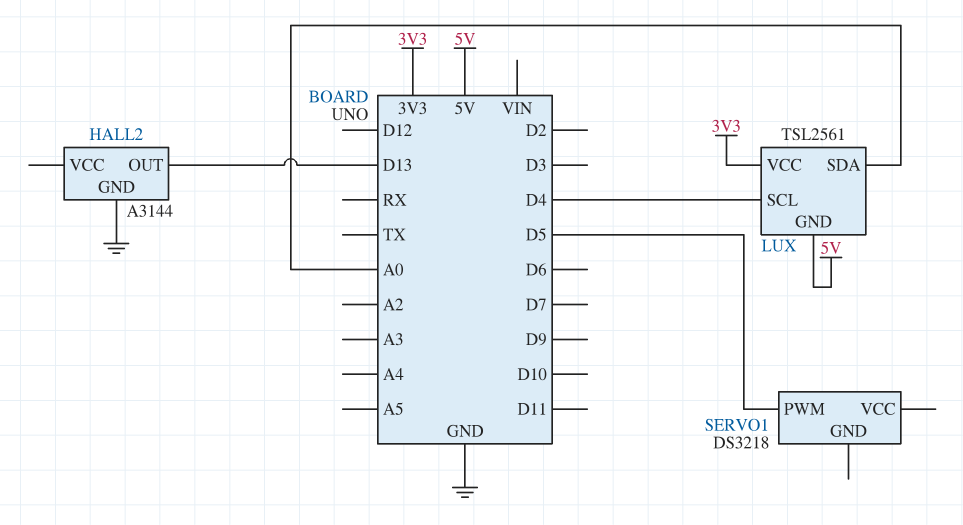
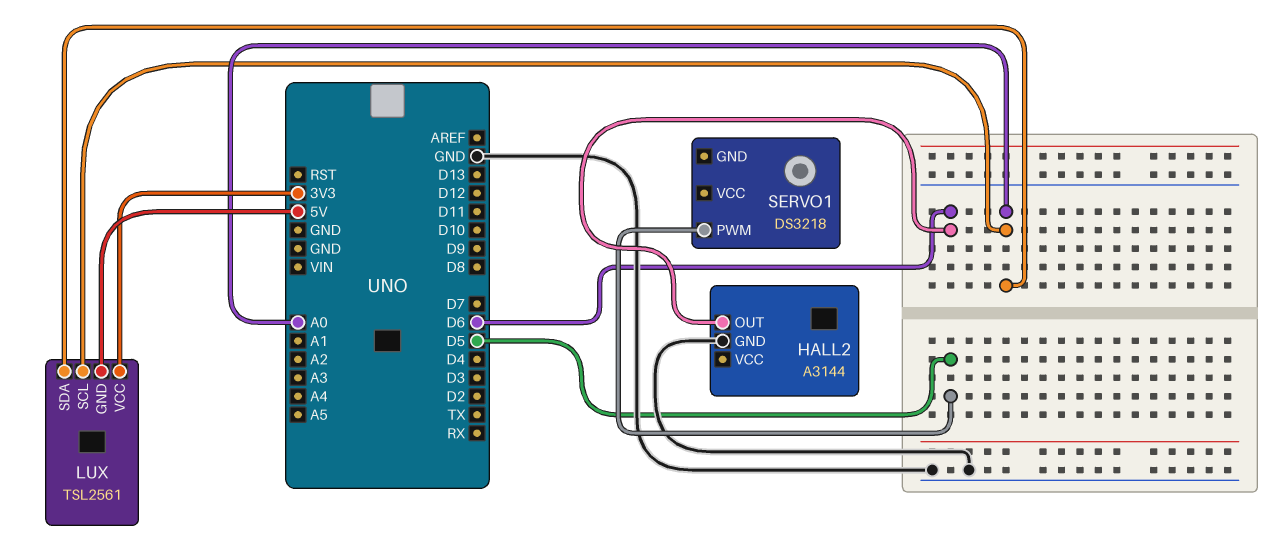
HALL2 pin OUT: D13 -> D6
LUX pin SCL: D4 -> A0

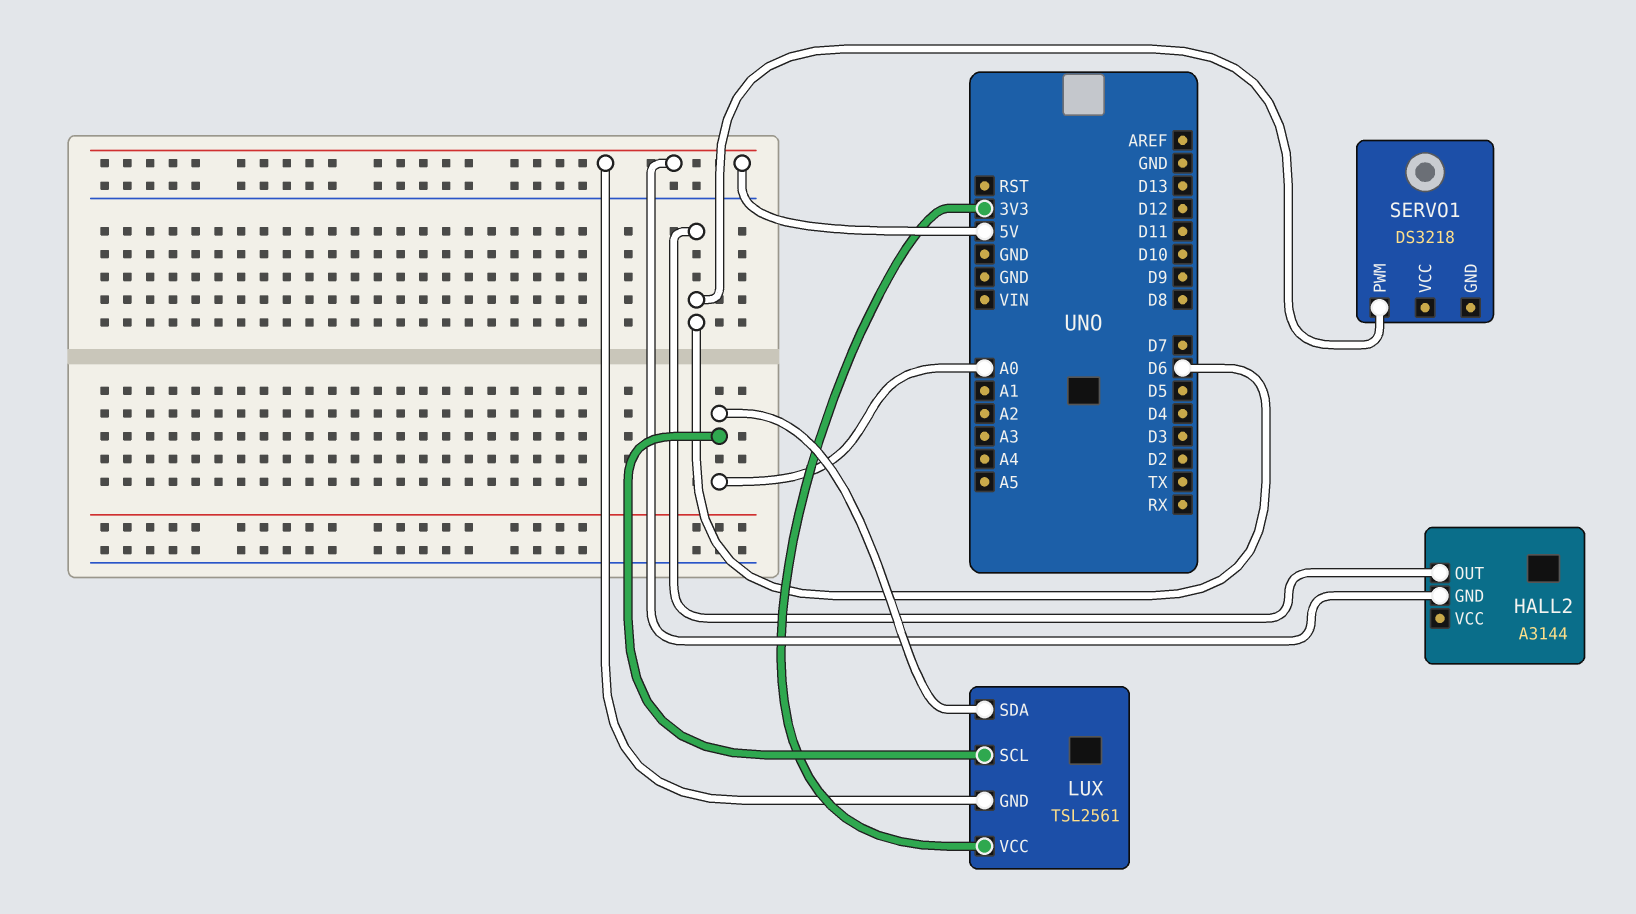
HALL2 pin GND: GND -> 5V
SERVO1 pin PWM: D5 -> D6

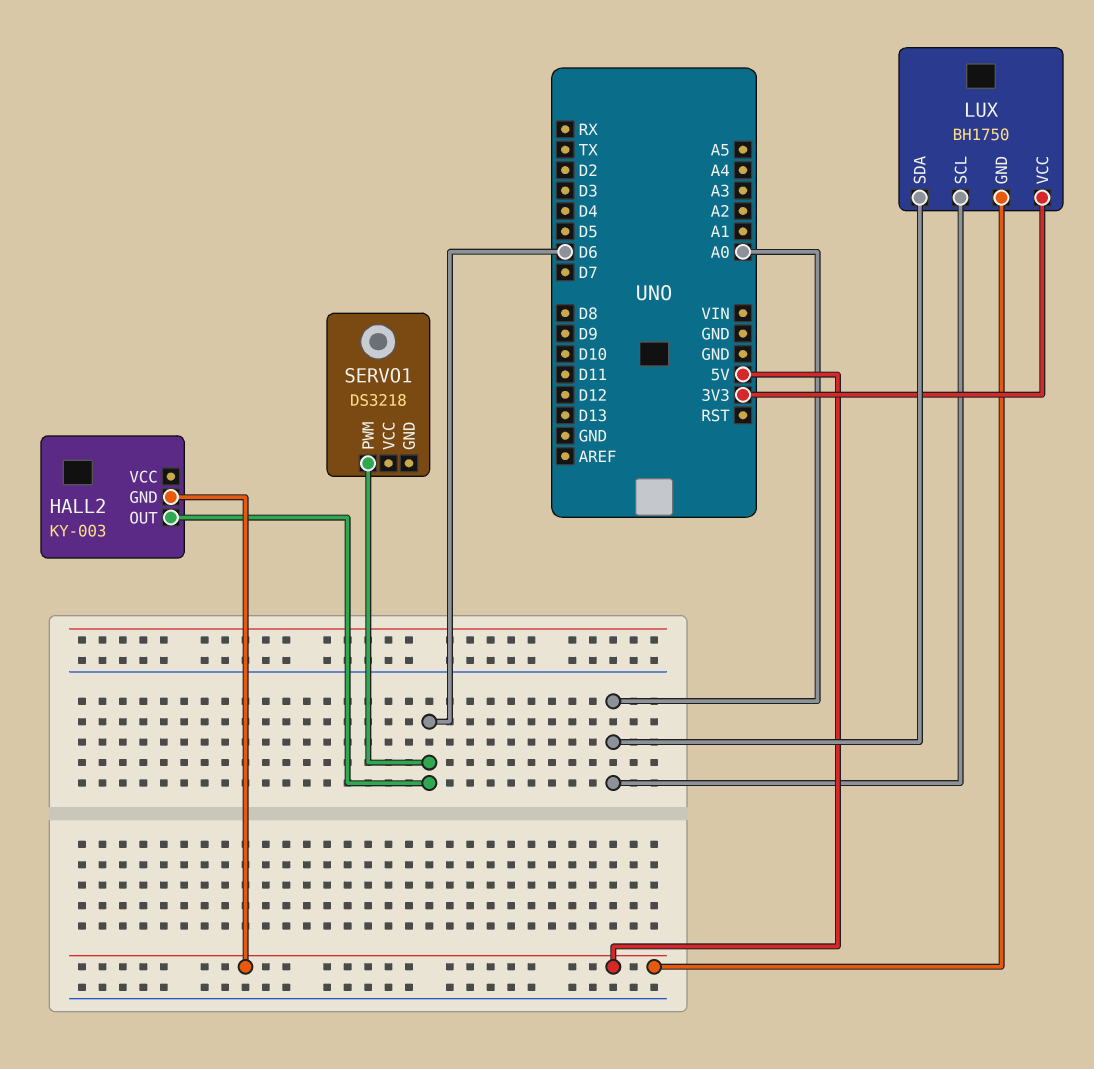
HALL2: A3144 -> KY-003
LUX: TSL2561 -> BH1750

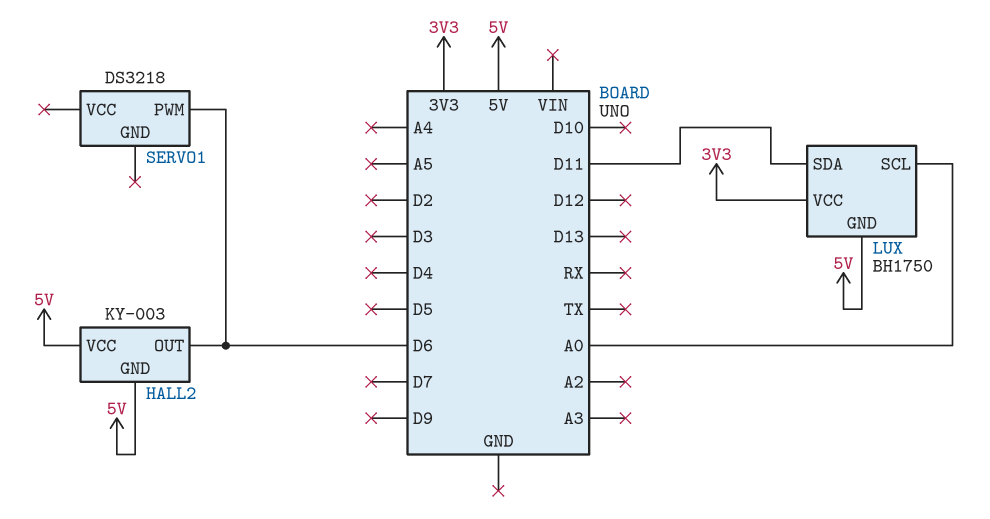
HALL2 pin VCC: none -> 5V
LUX pin SDA: A0 -> D11

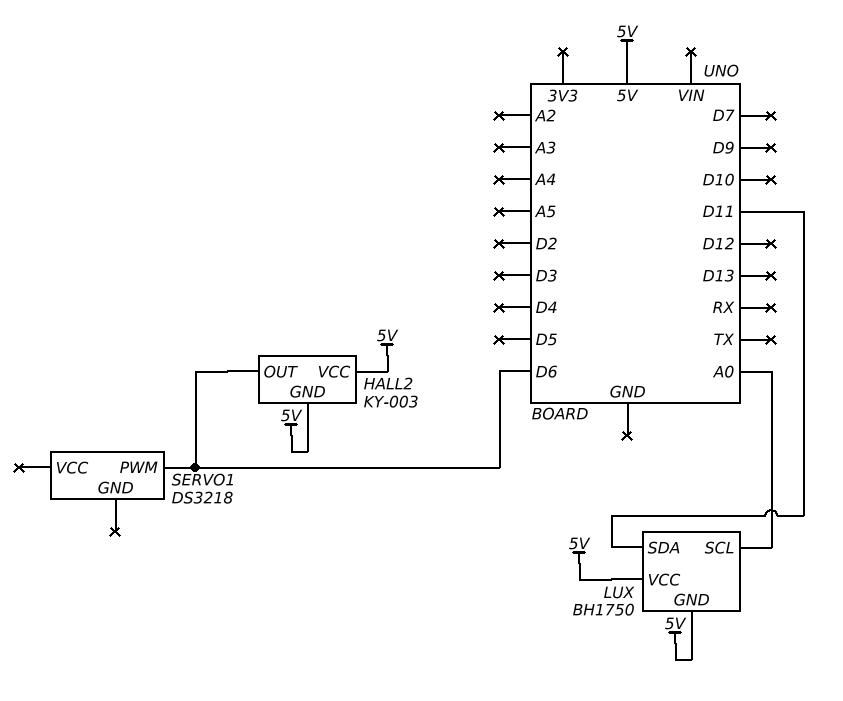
LUX pin VCC: 3V3 -> 5V

